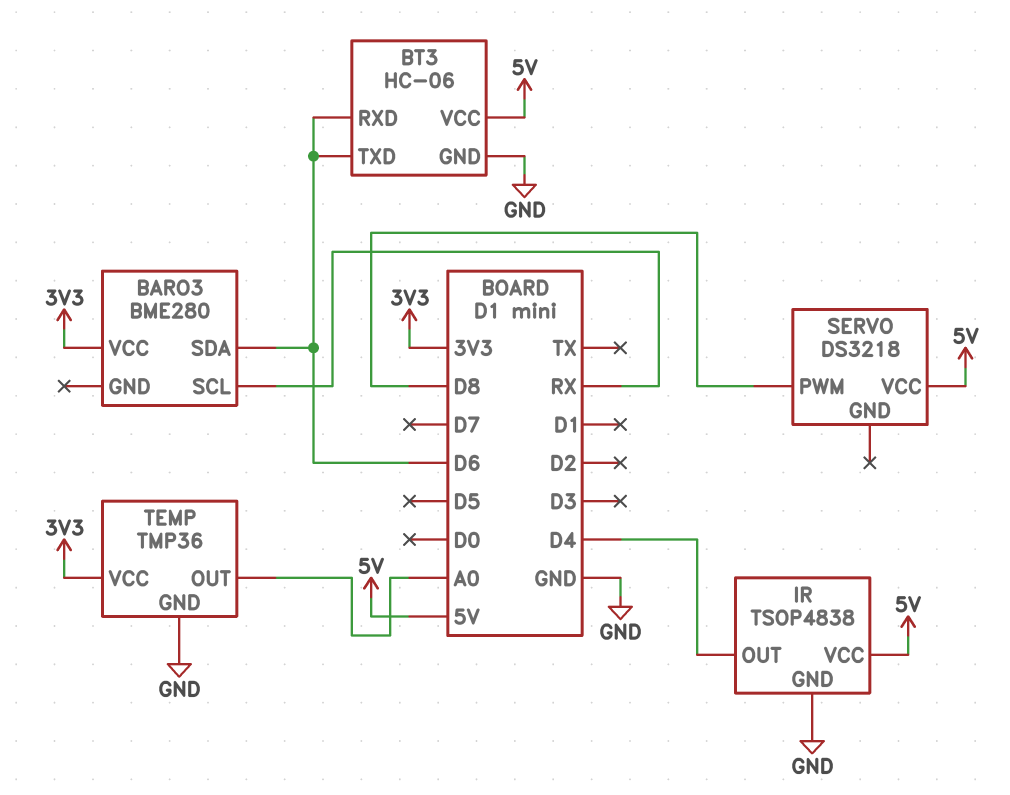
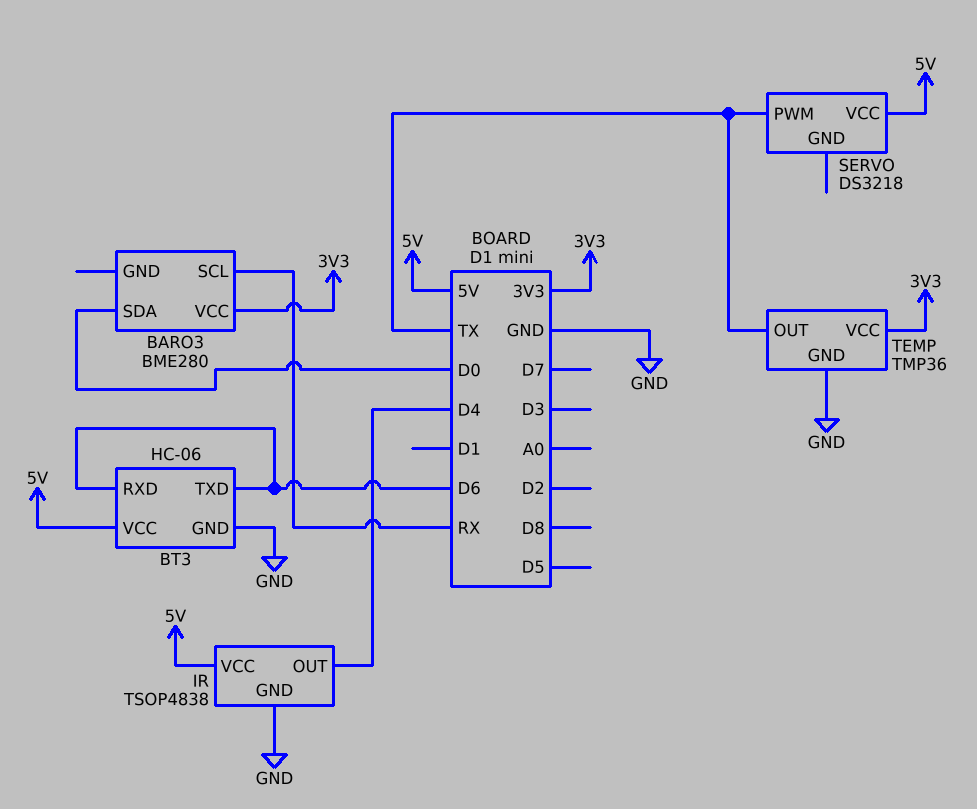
BARO3 pin SDA: D6 -> D0
SERVO pin PWM: D8 -> TX
TEMP pin OUT: A0 -> TX

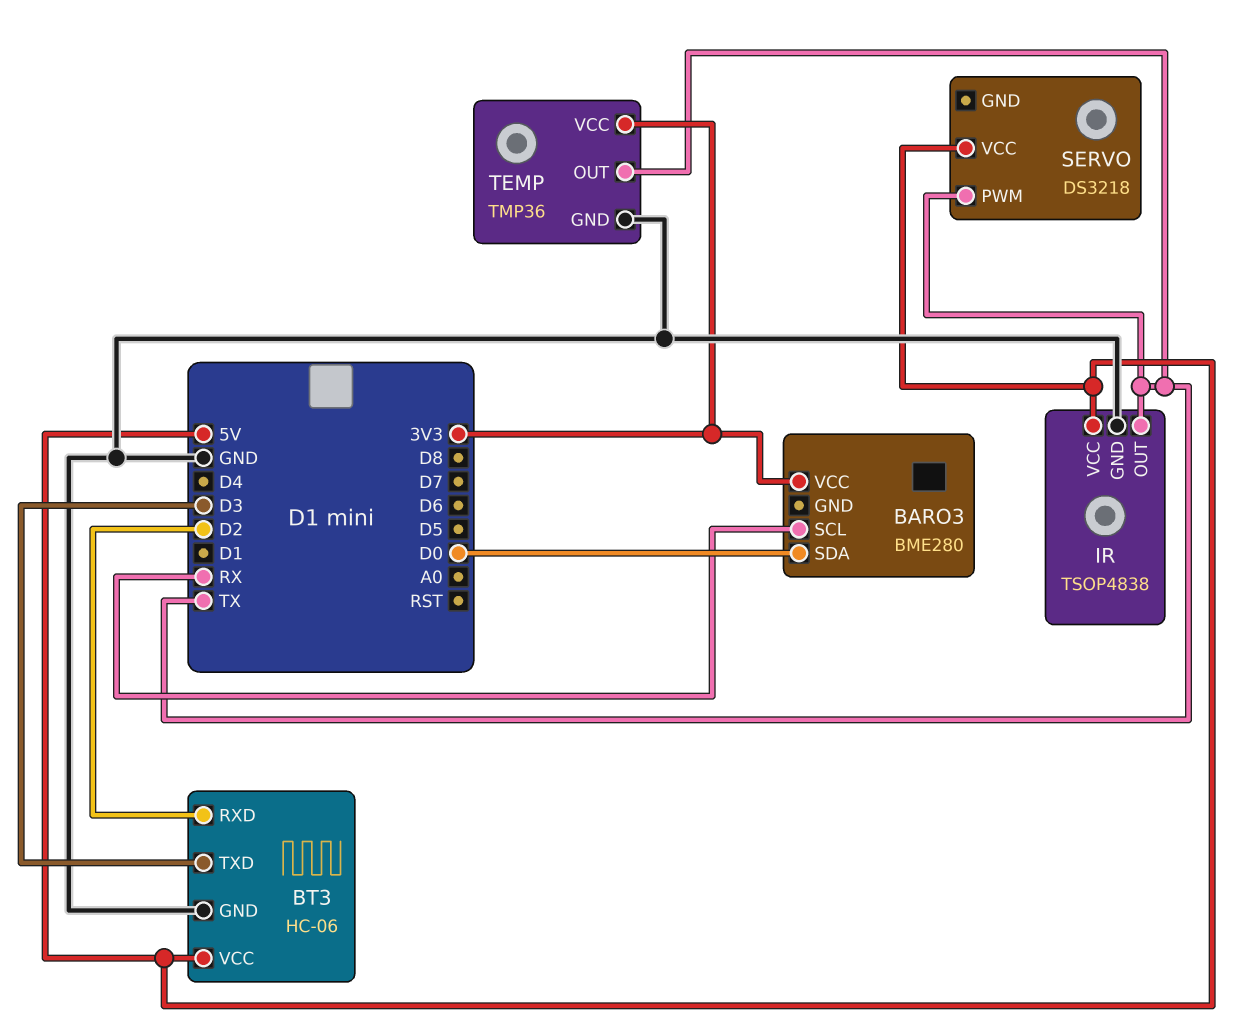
BT3 pin RXD: D6 -> D2
BT3 pin TXD: D6 -> D3
IR pin OUT: D4 -> TX

